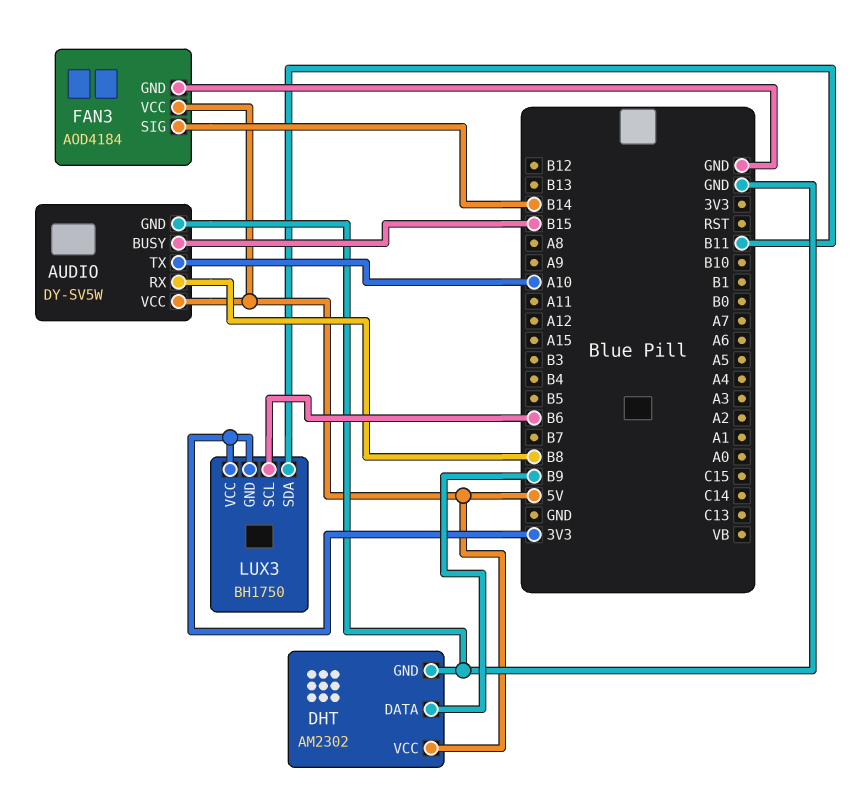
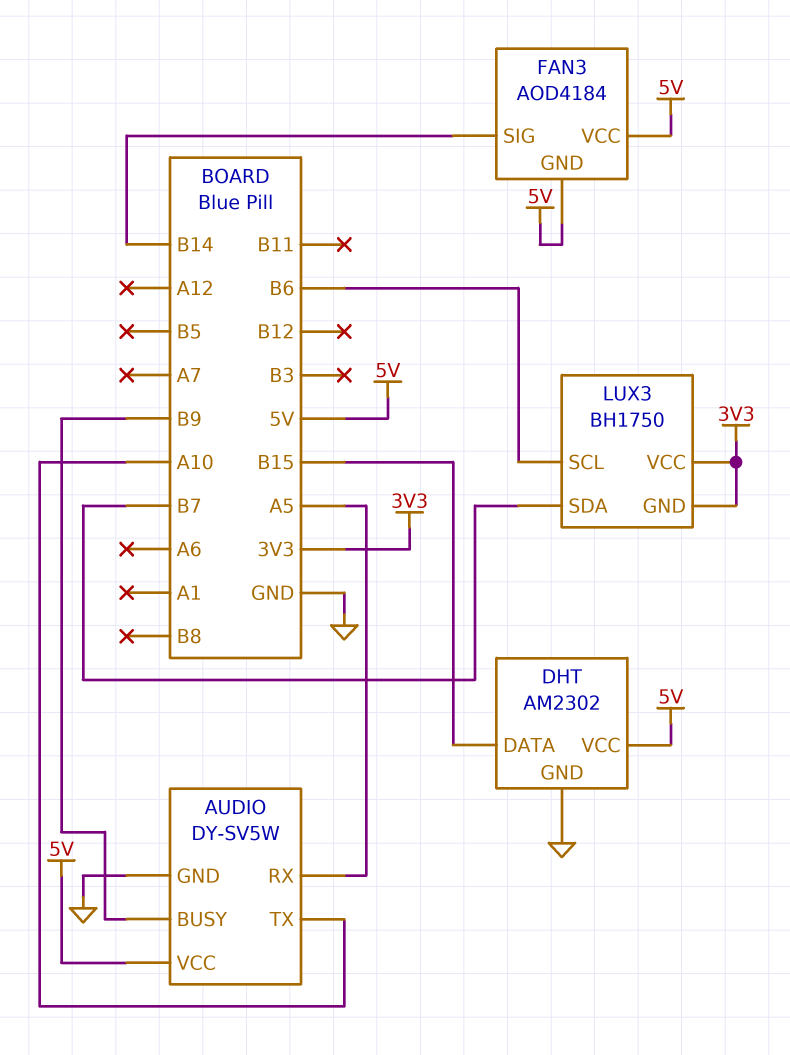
AUDIO pin BUSY: B15 -> B9
AUDIO pin RX: B8 -> A5
DHT pin DATA: B9 -> B15
FAN3 pin GND: GND -> 5V
LUX3 pin SDA: B11 -> B7

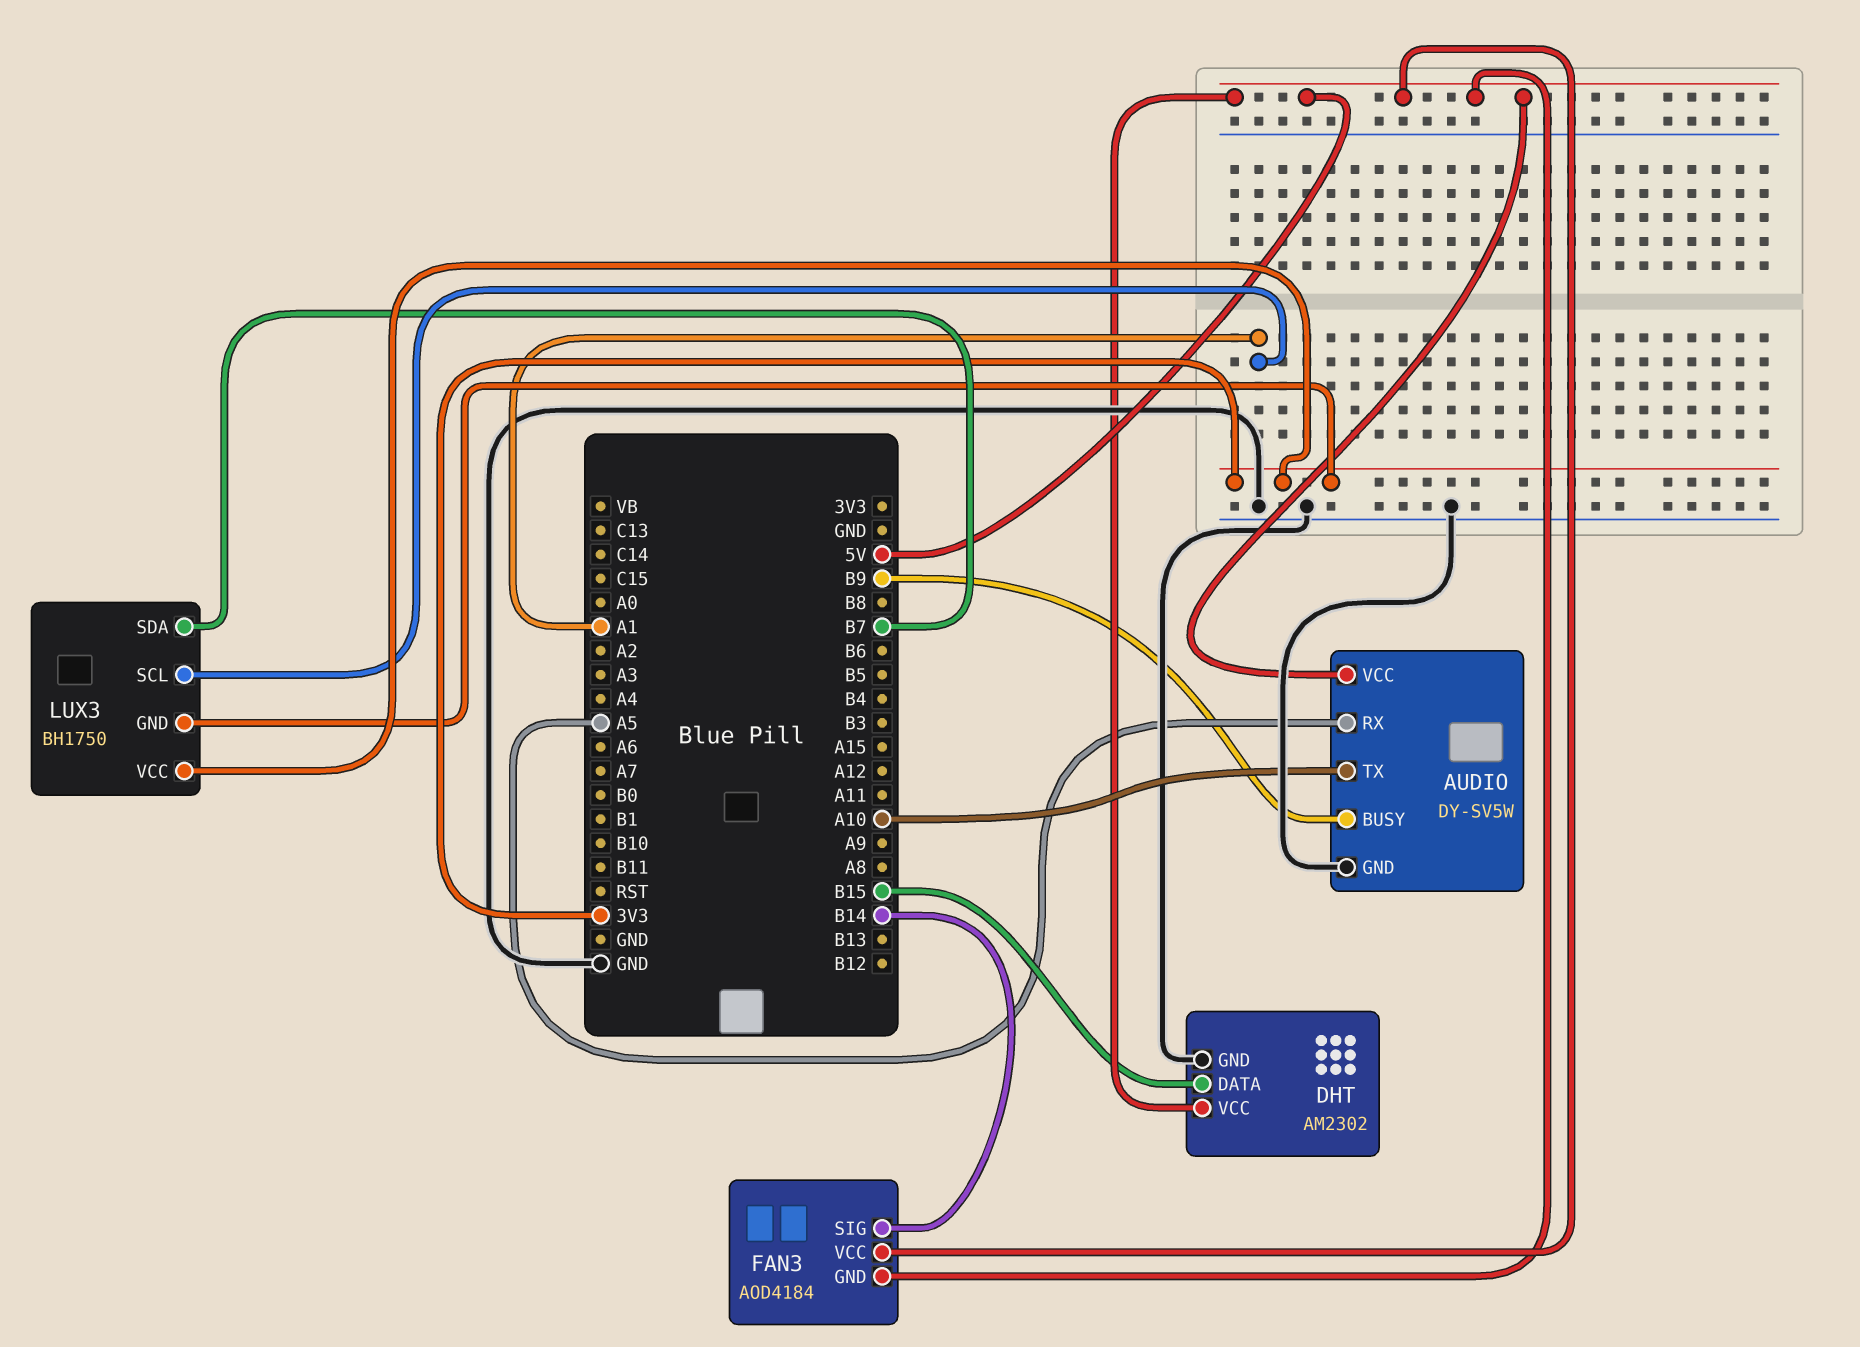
LUX3 pin SCL: B6 -> A1

